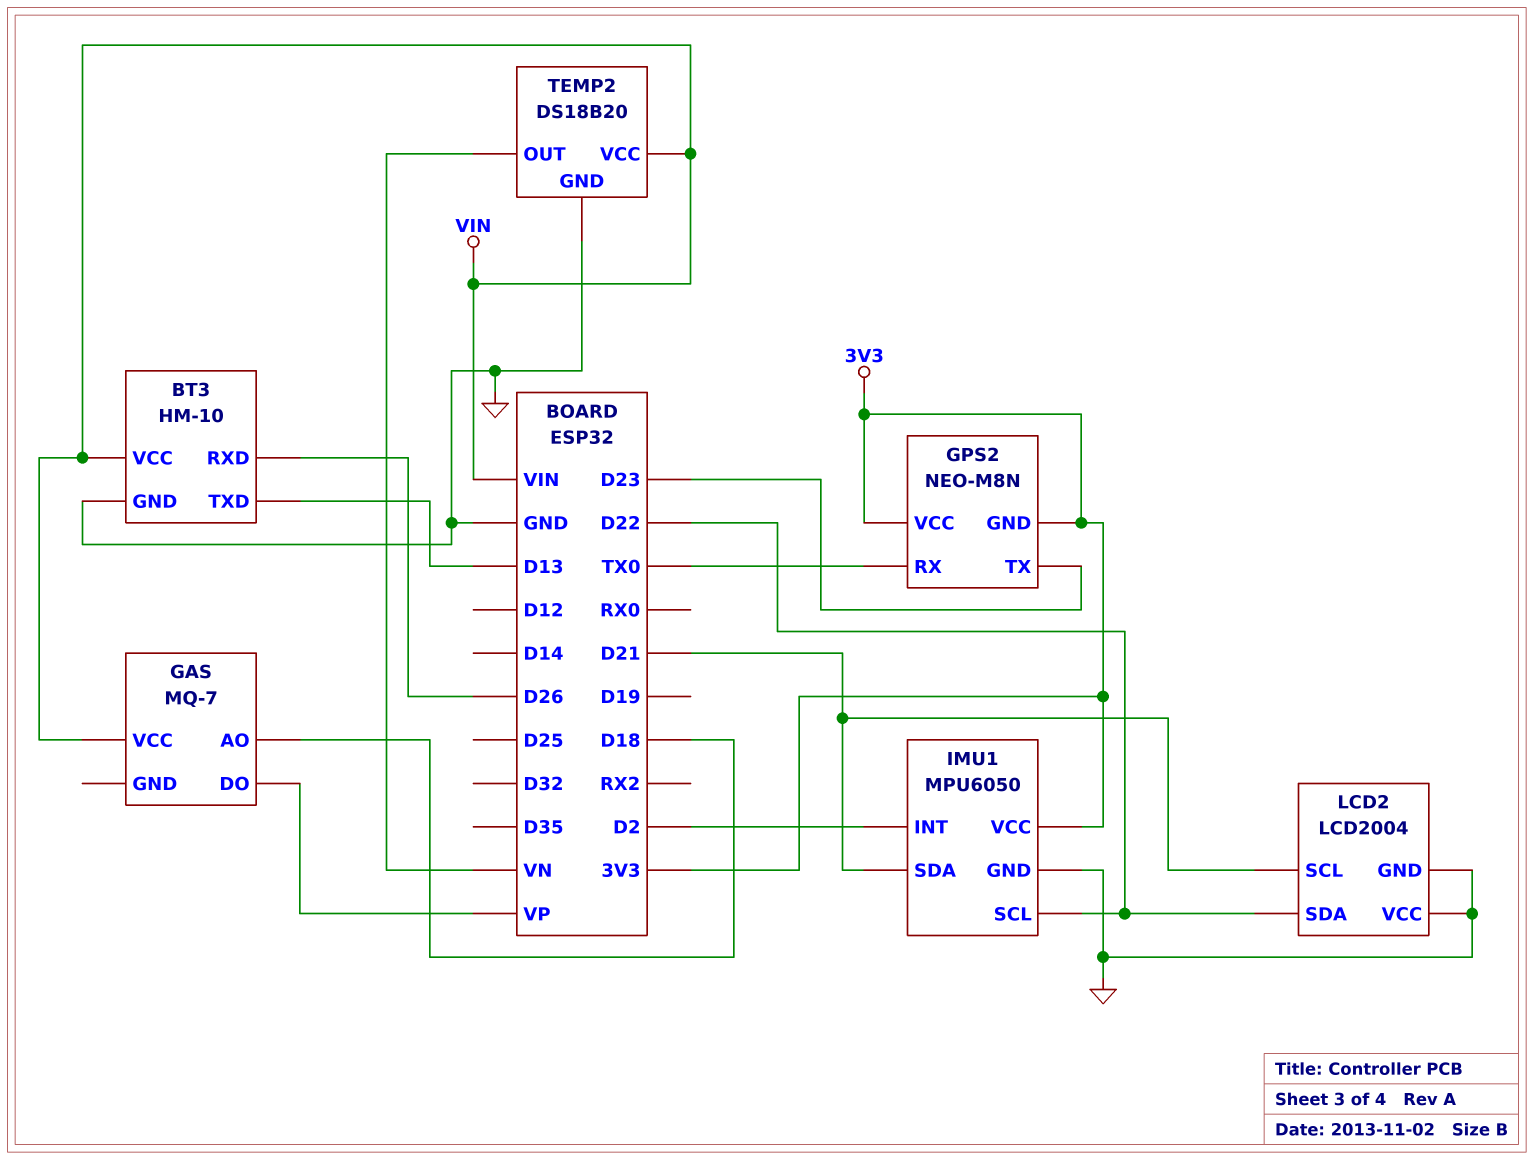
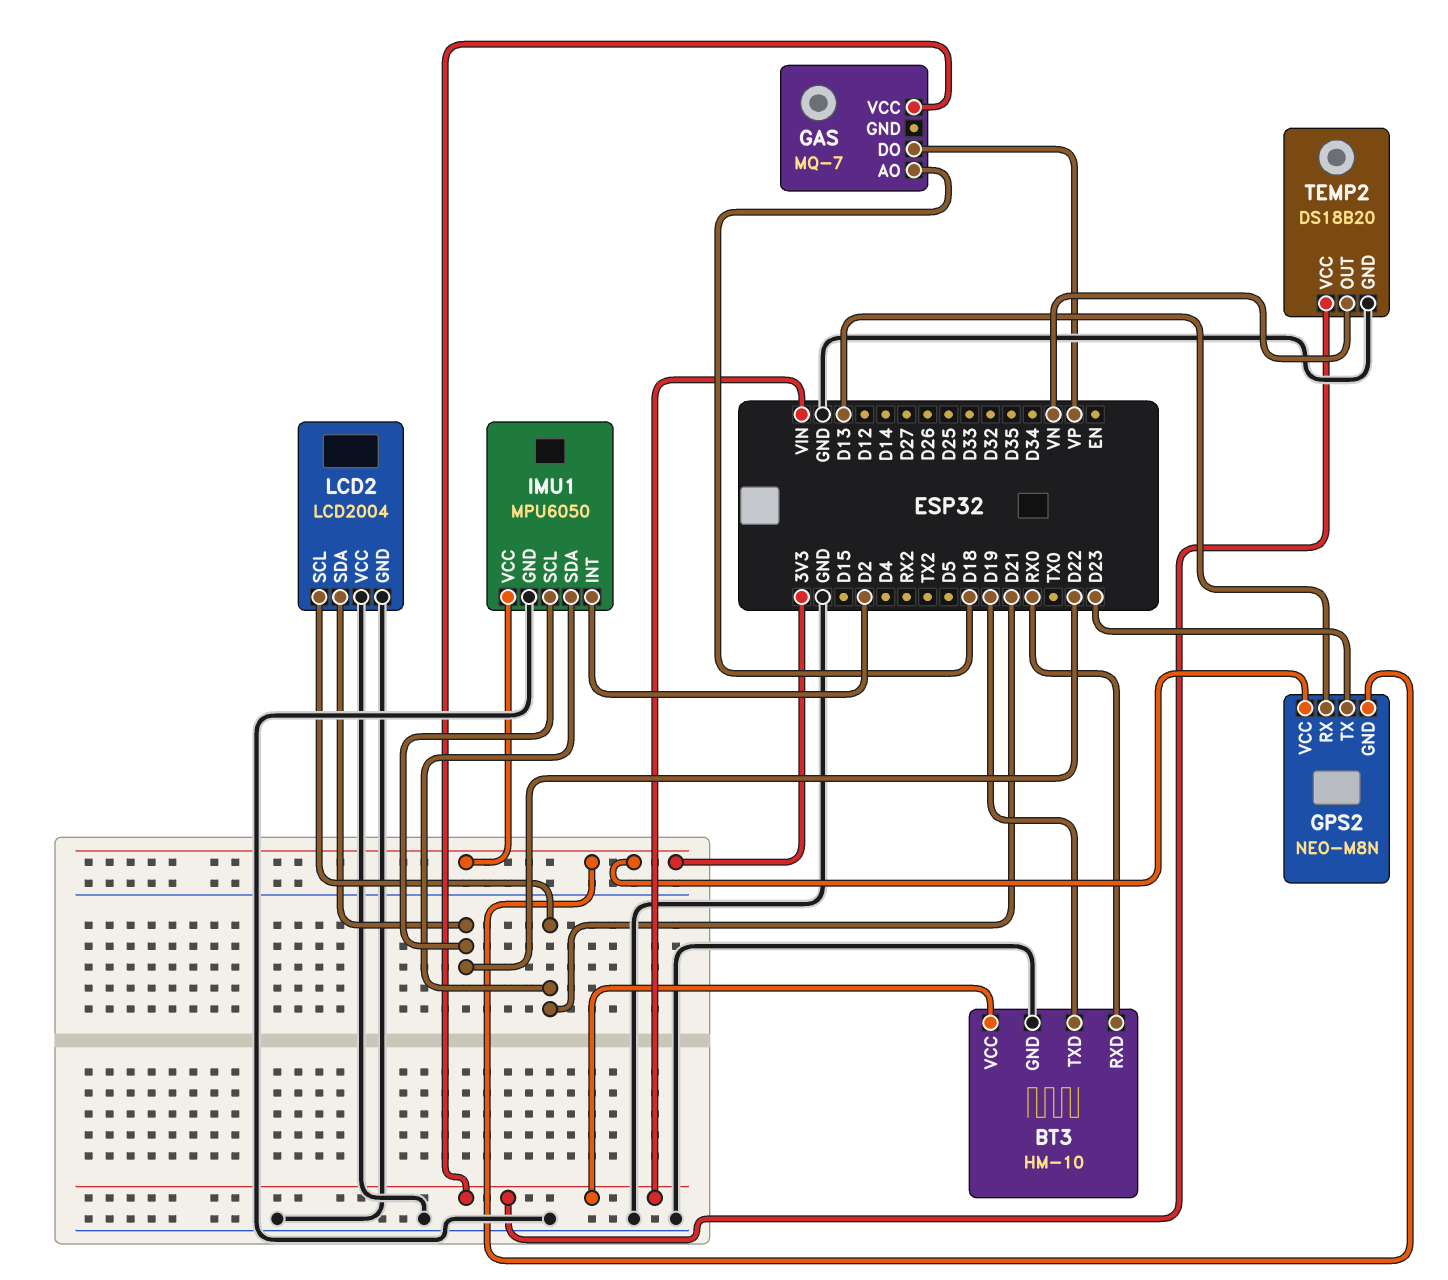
BT3 pin RXD: D26 -> RX0
BT3 pin TXD: D13 -> D19
GPS2 pin RX: TX0 -> D13

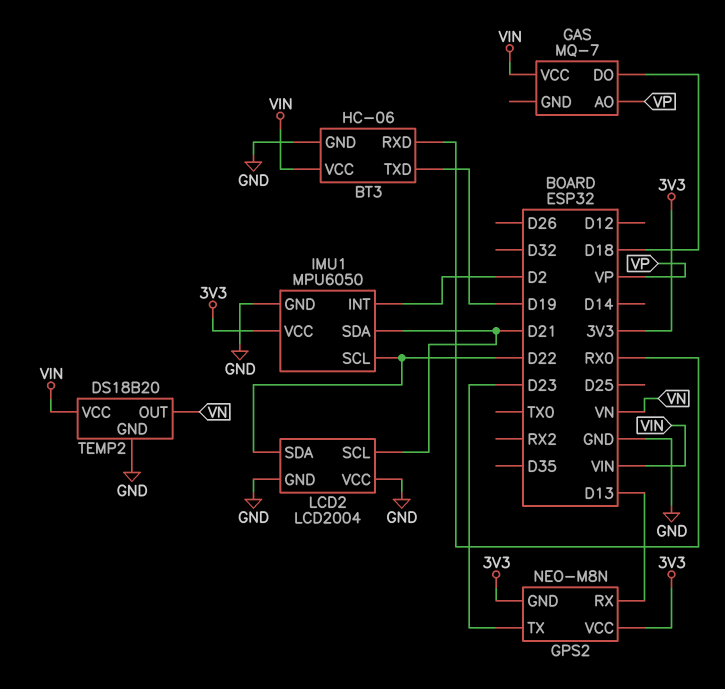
BT3: HM-10 -> HC-06
GAS pin AO: D18 -> VP
GAS pin DO: VP -> D18

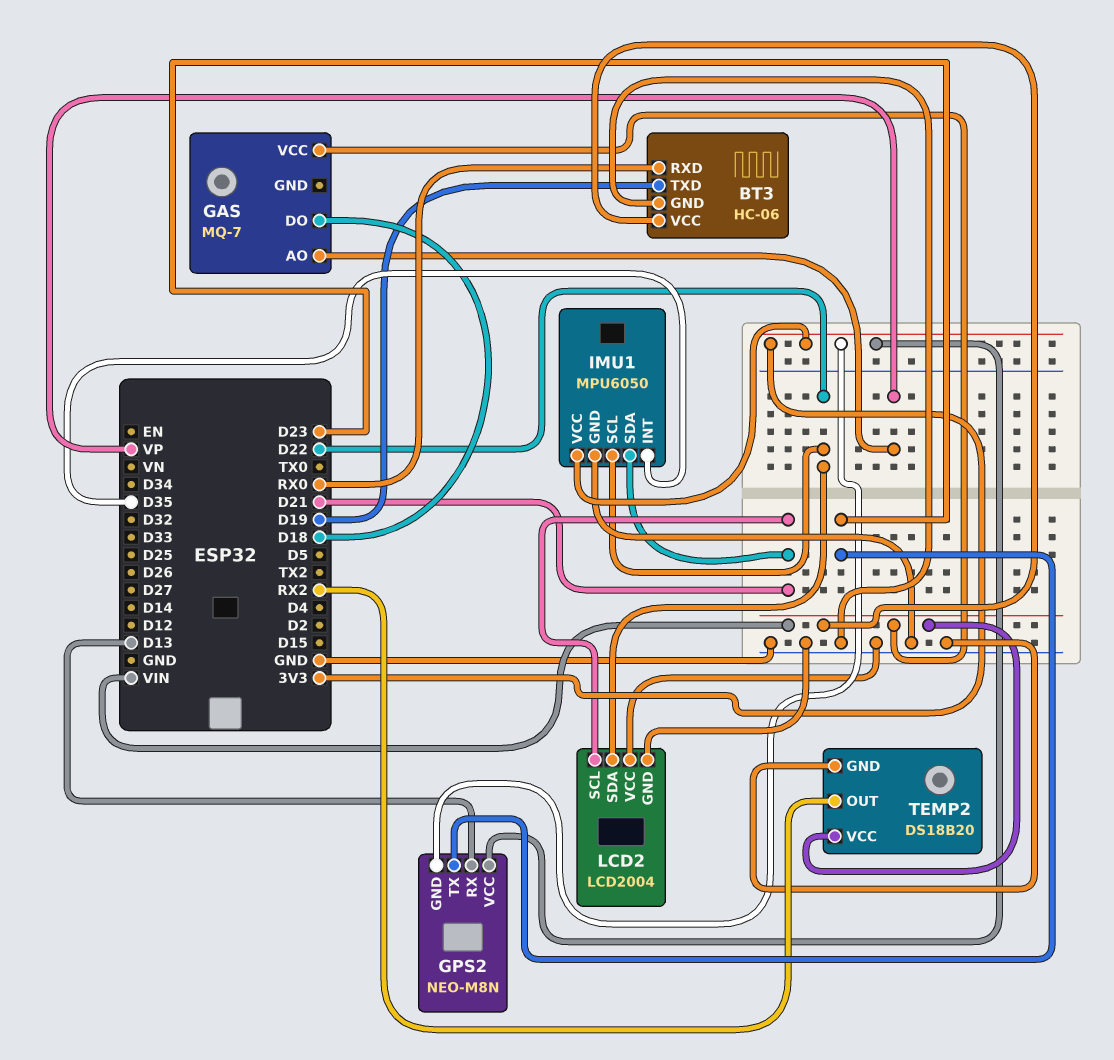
IMU1 pin INT: D2 -> D35
TEMP2 pin OUT: VN -> RX2

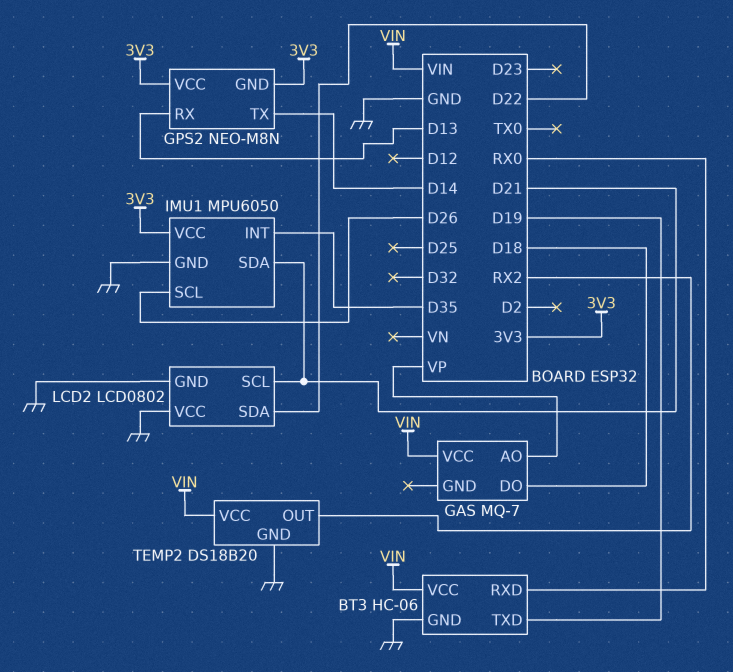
GPS2 pin TX: D23 -> D14
IMU1 pin SCL: D22 -> D26
LCD2: LCD2004 -> LCD0802

